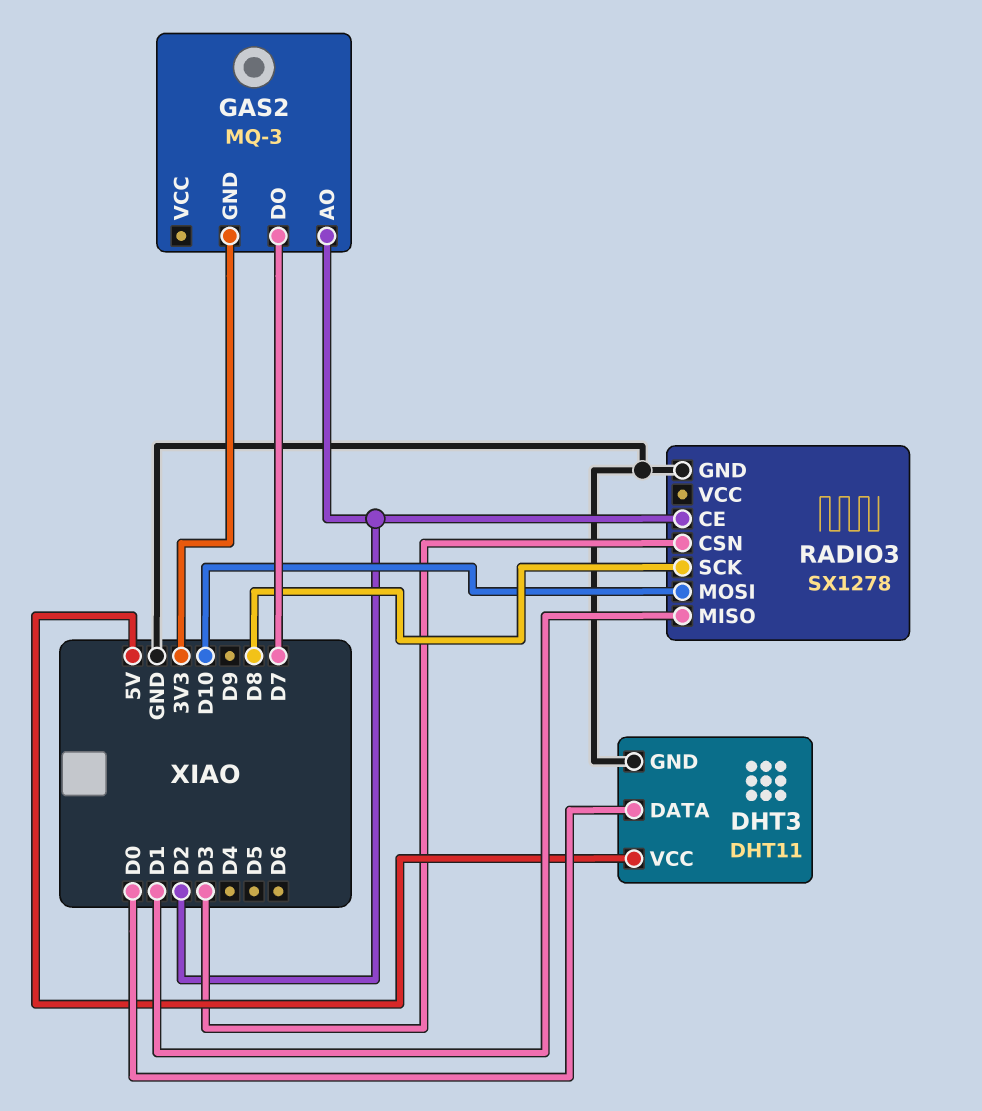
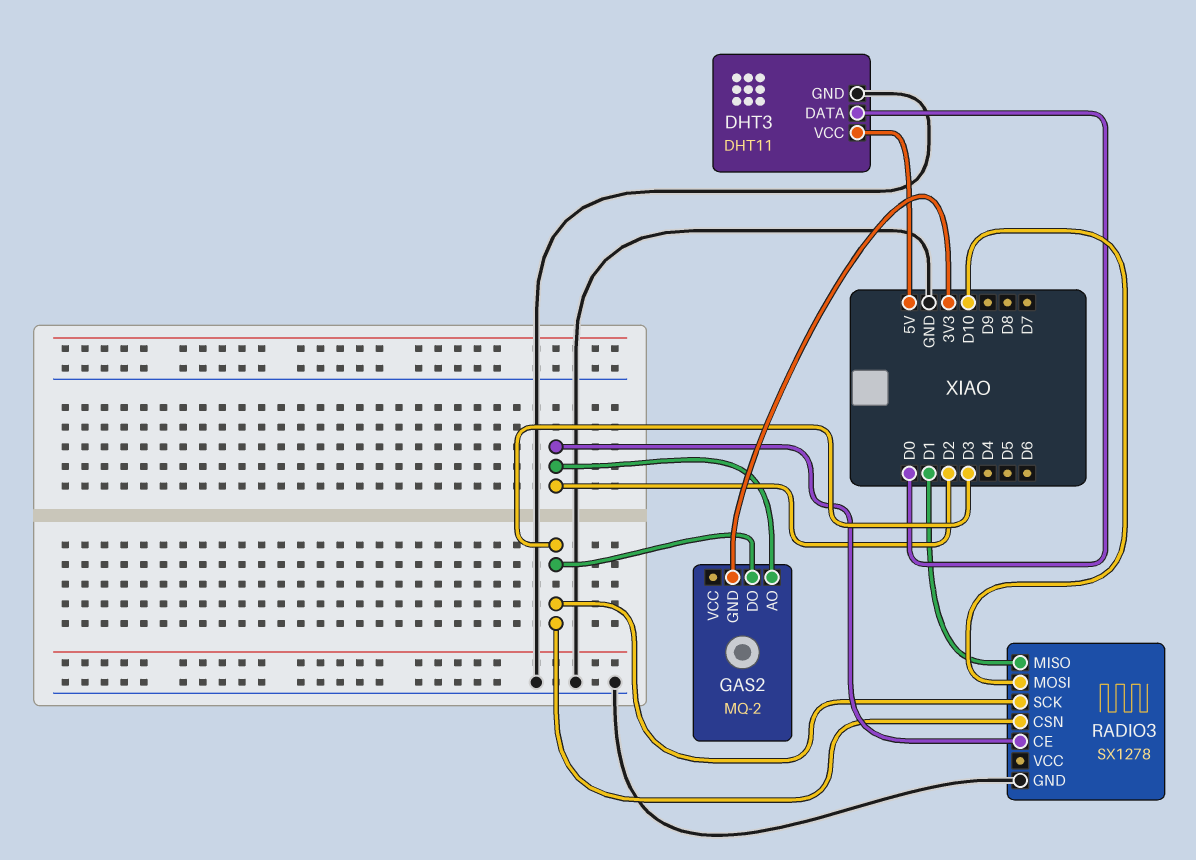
GAS2: MQ-3 -> MQ-2
GAS2 pin DO: D7 -> D3
RADIO3 pin SCK: D8 -> D3

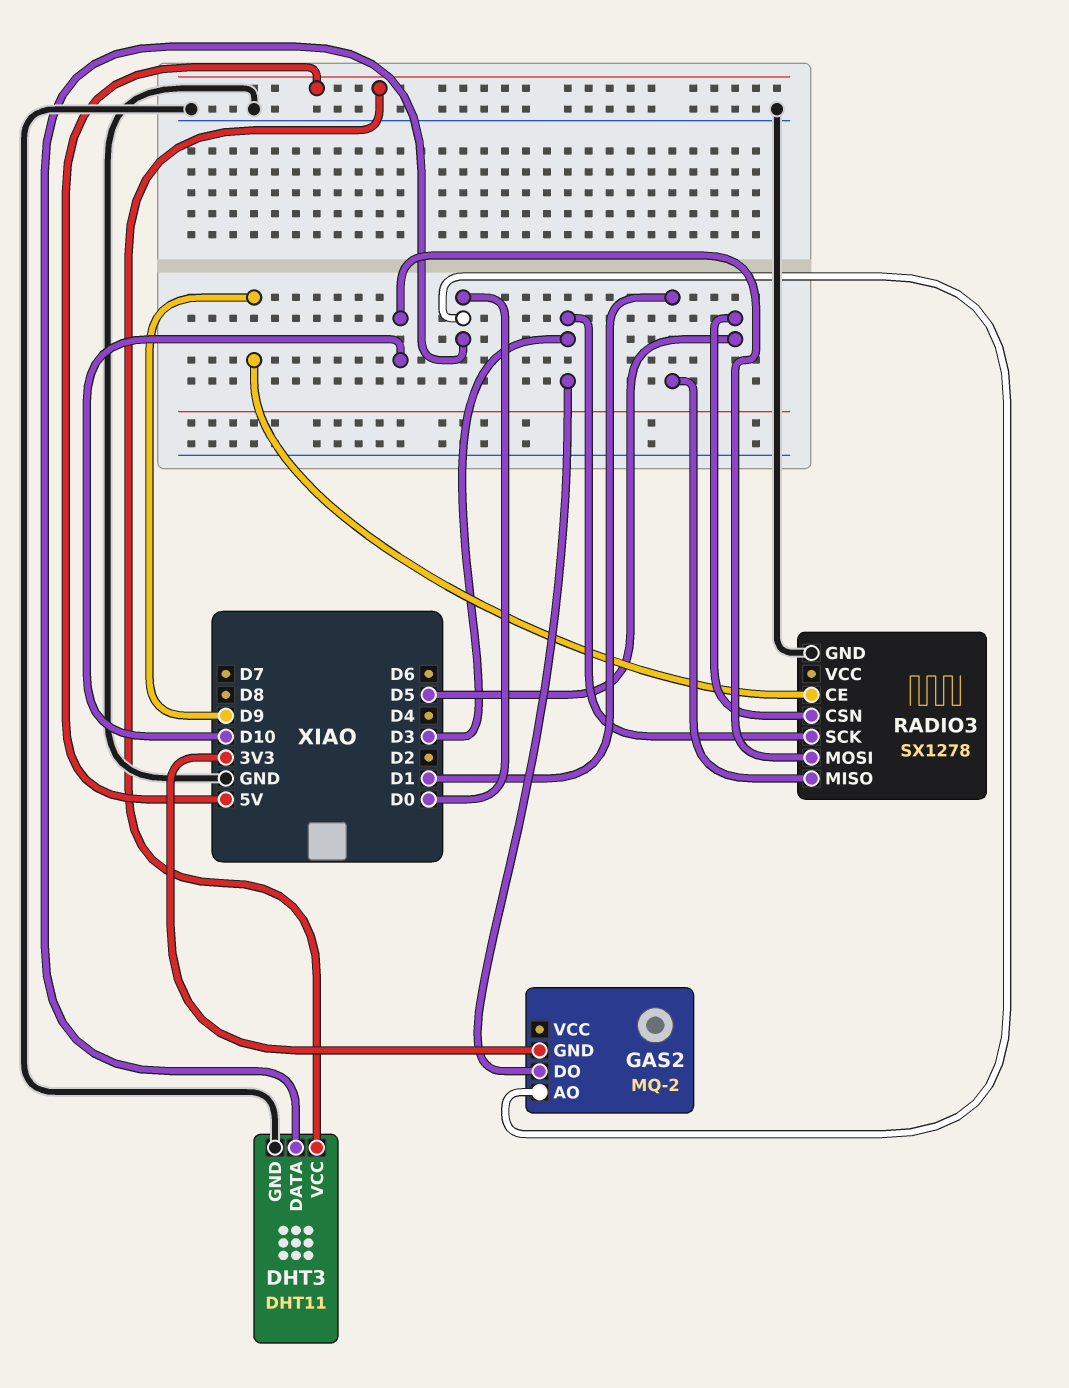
GAS2 pin AO: D2 -> D0
RADIO3 pin CE: D2 -> D9
RADIO3 pin CSN: D3 -> D5

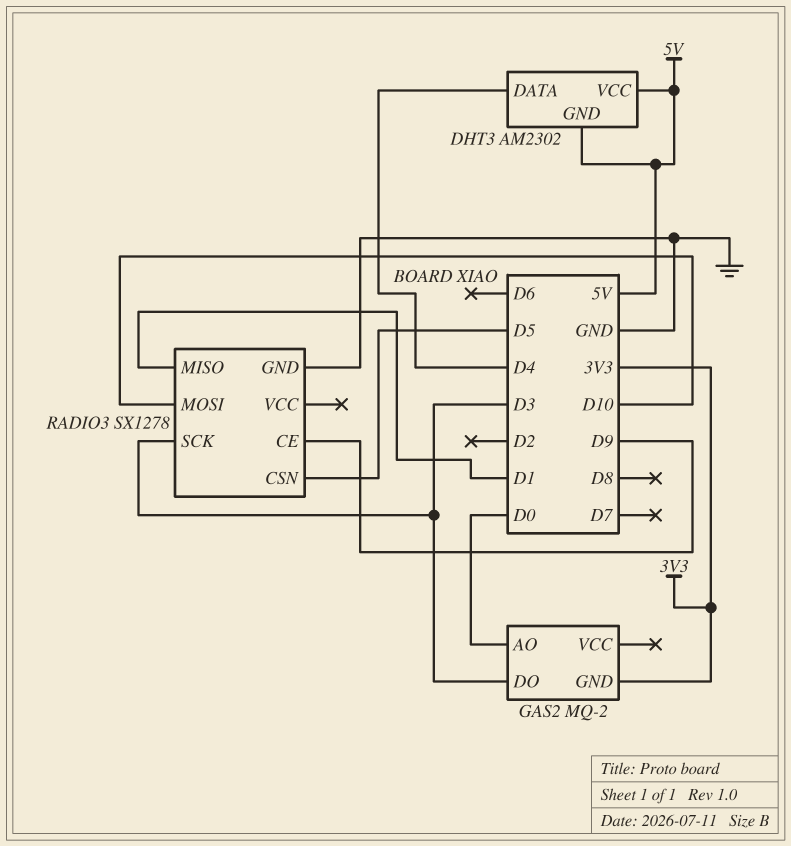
DHT3: DHT11 -> AM2302
DHT3 pin DATA: D0 -> D4
DHT3 pin GND: GND -> 5V

